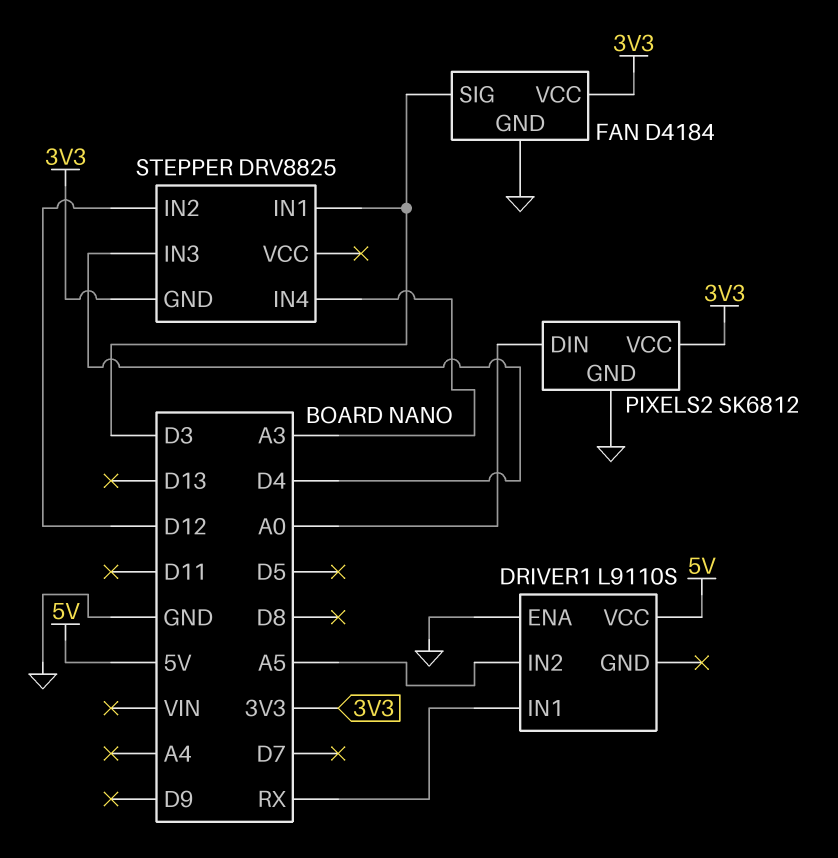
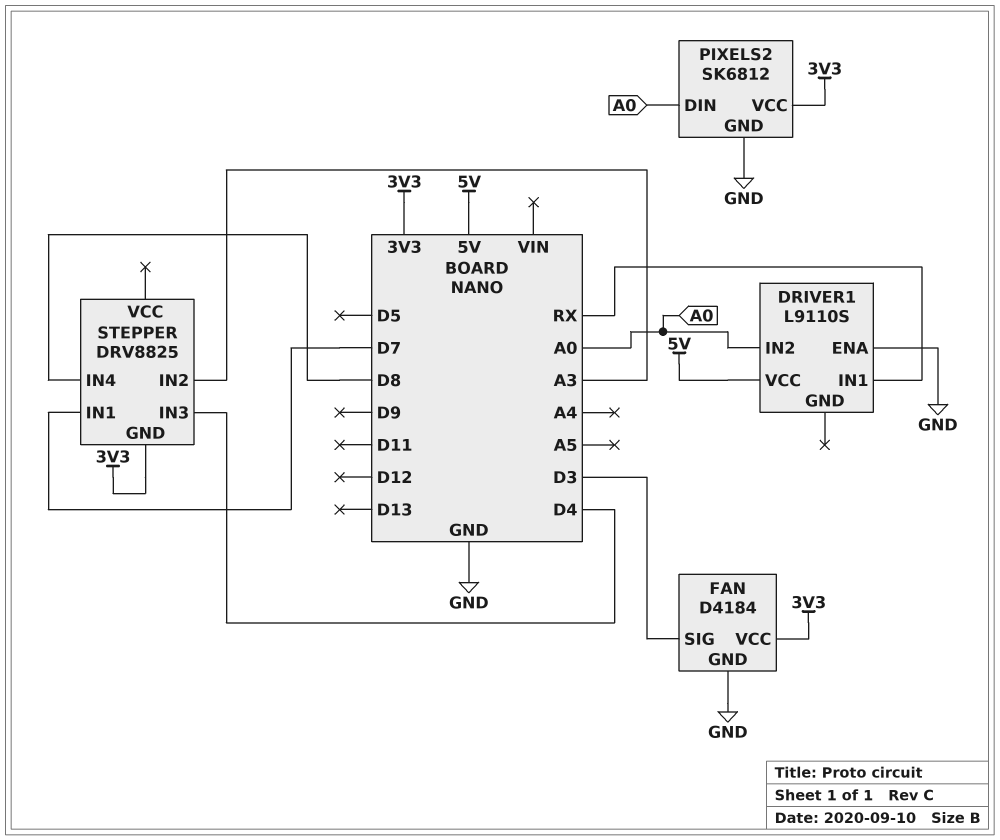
DRIVER1 pin IN2: A5 -> A0
STEPPER pin IN1: D3 -> D7
STEPPER pin IN2: D12 -> A3
STEPPER pin IN4: A3 -> D8

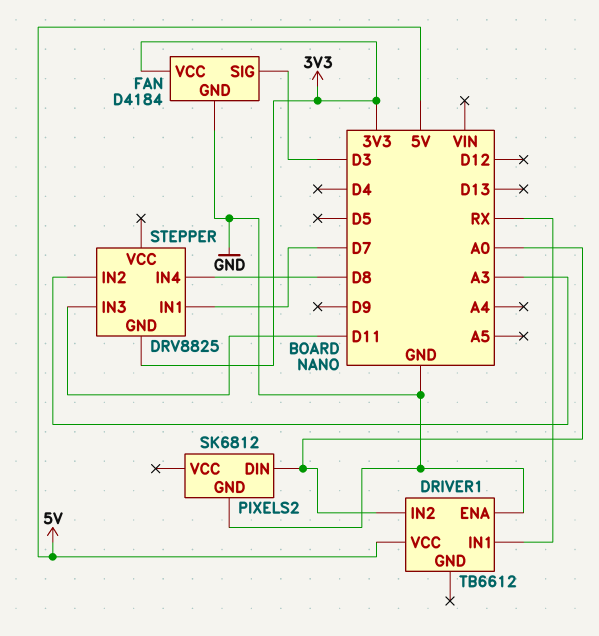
DRIVER1: L9110S -> TB6612
PIXELS2 pin VCC: 3V3 -> none
STEPPER pin IN3: D4 -> D11

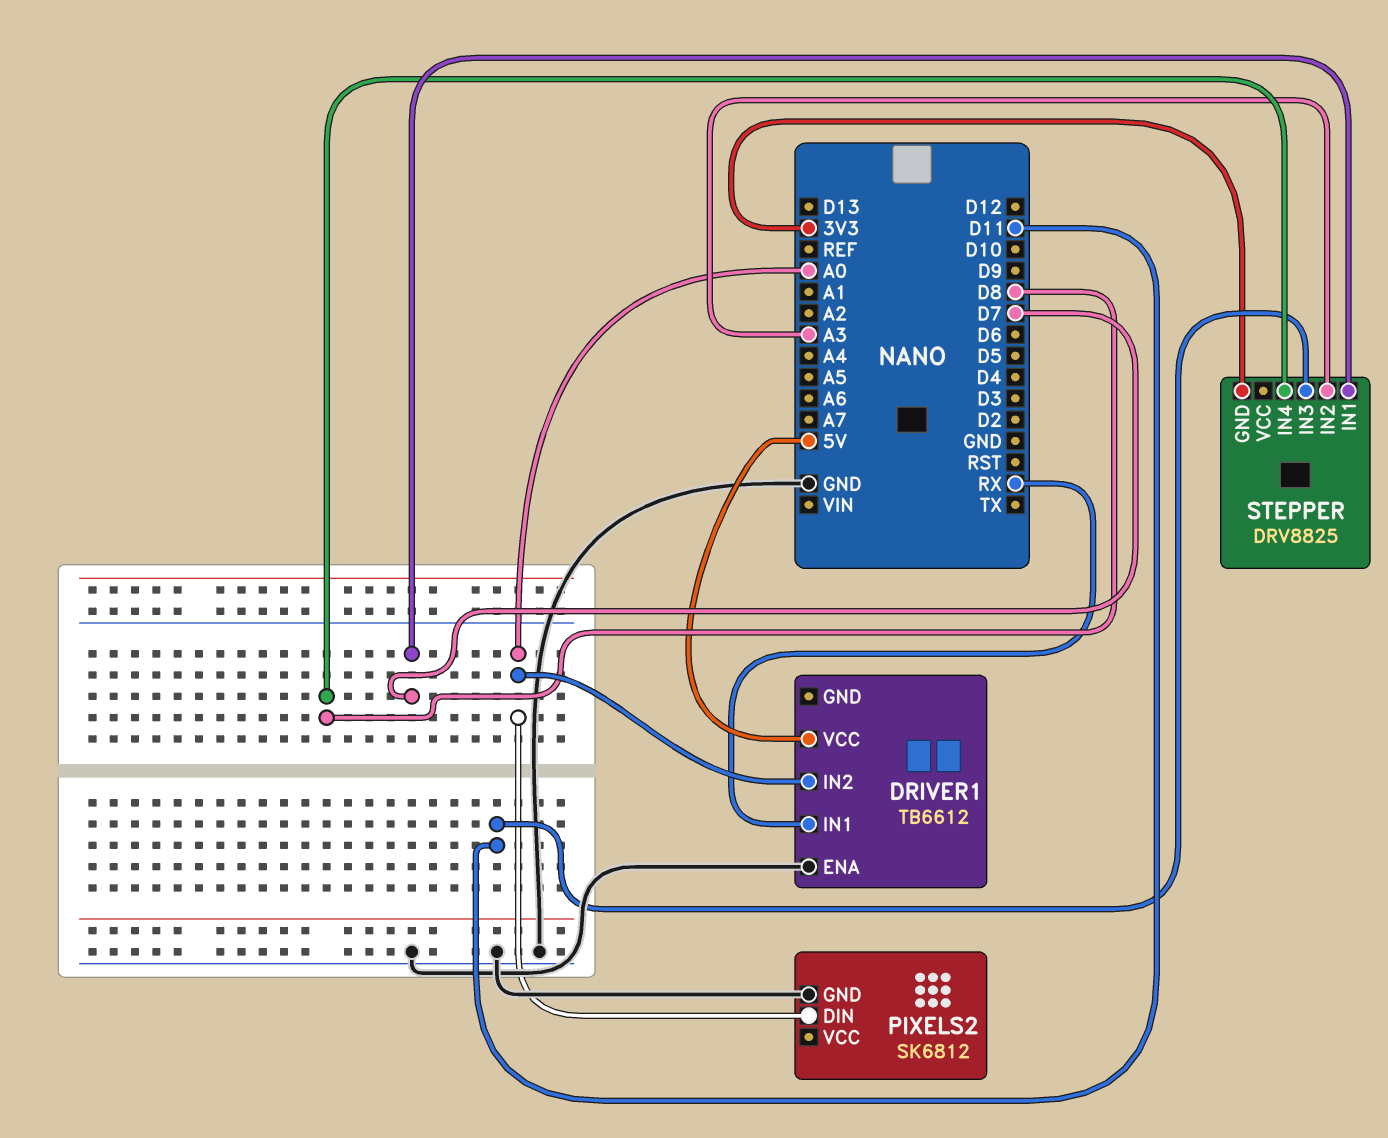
FAN: D4184 -> none
FAN pin GND: GND -> none
FAN pin SIG: D3 -> none
FAN pin VCC: 3V3 -> none

